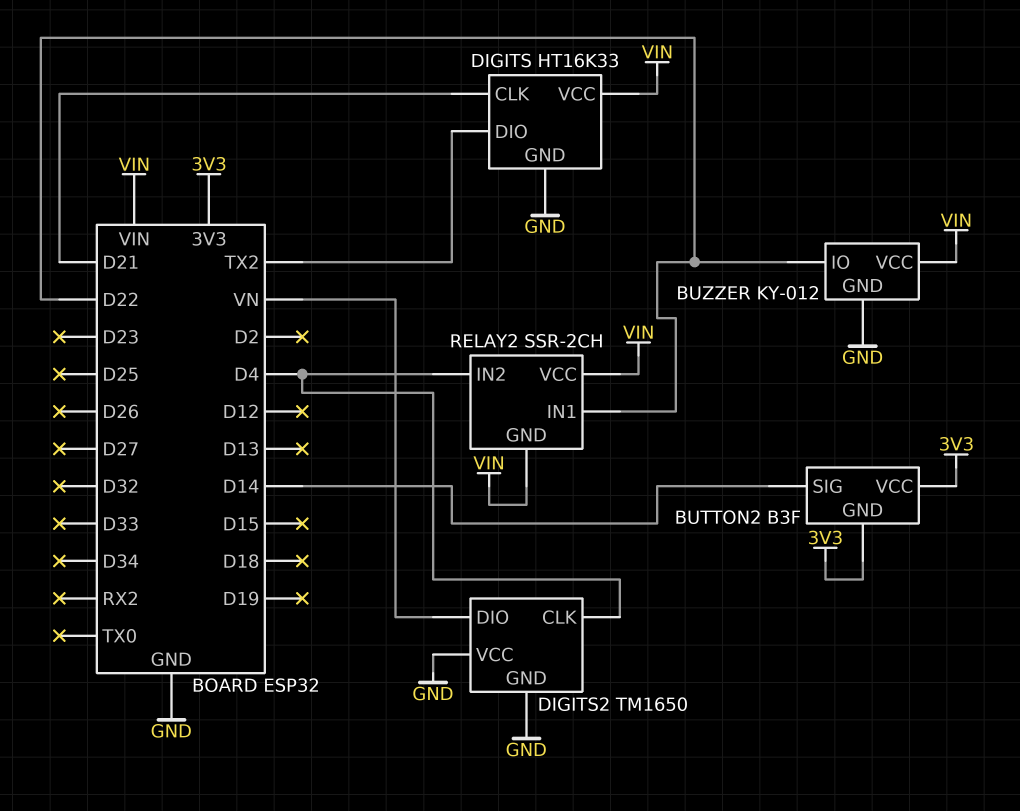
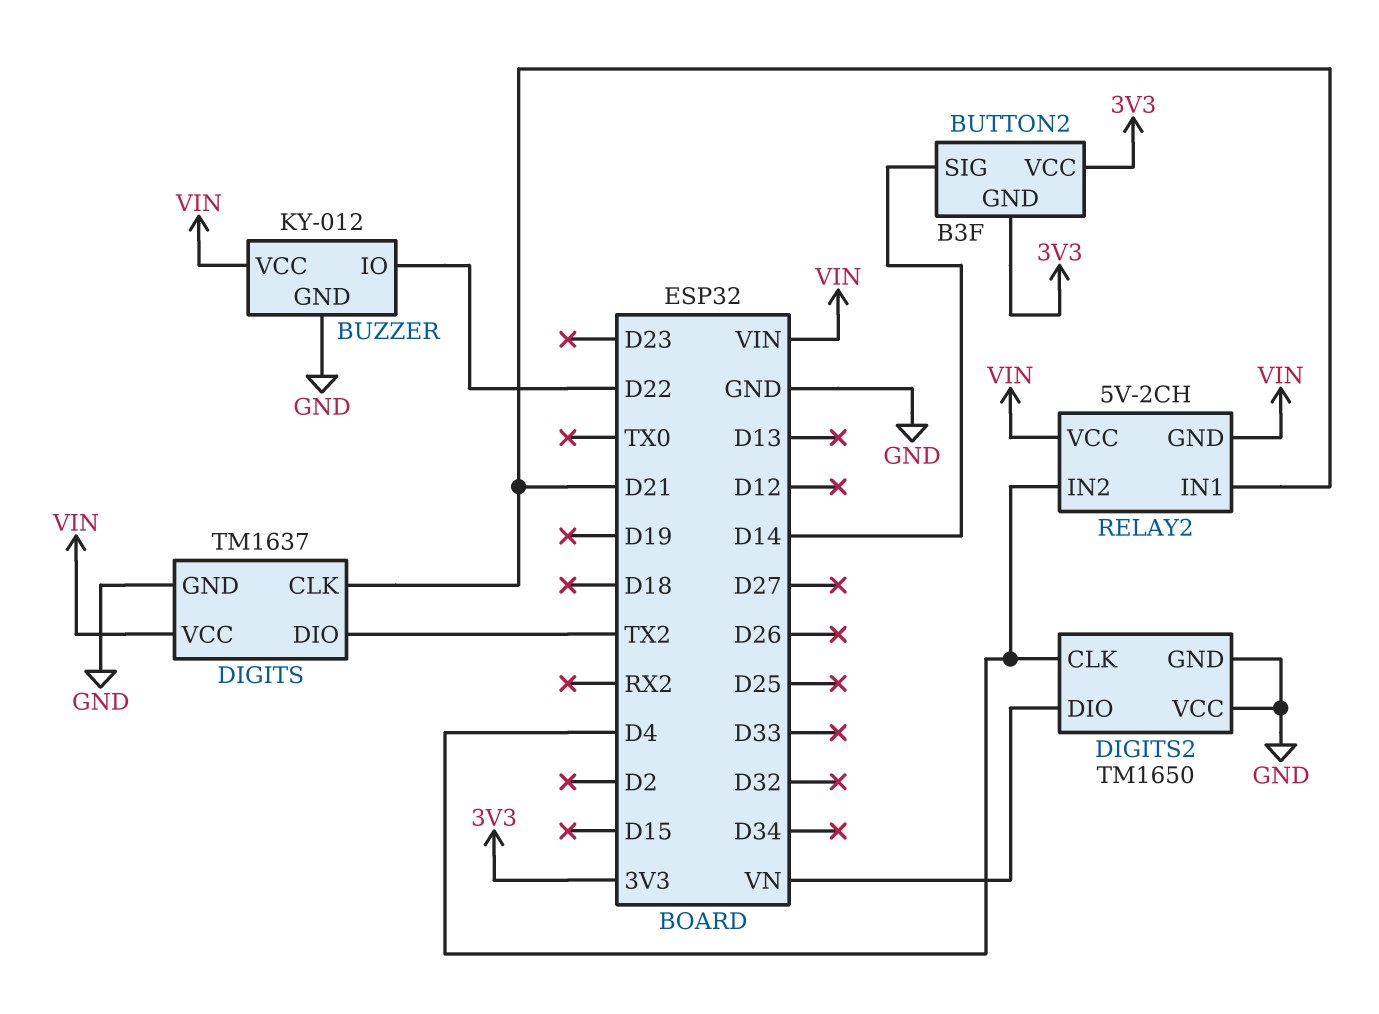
DIGITS: HT16K33 -> TM1637
RELAY2: SSR-2CH -> 5V-2CH
RELAY2 pin IN1: D22 -> D21

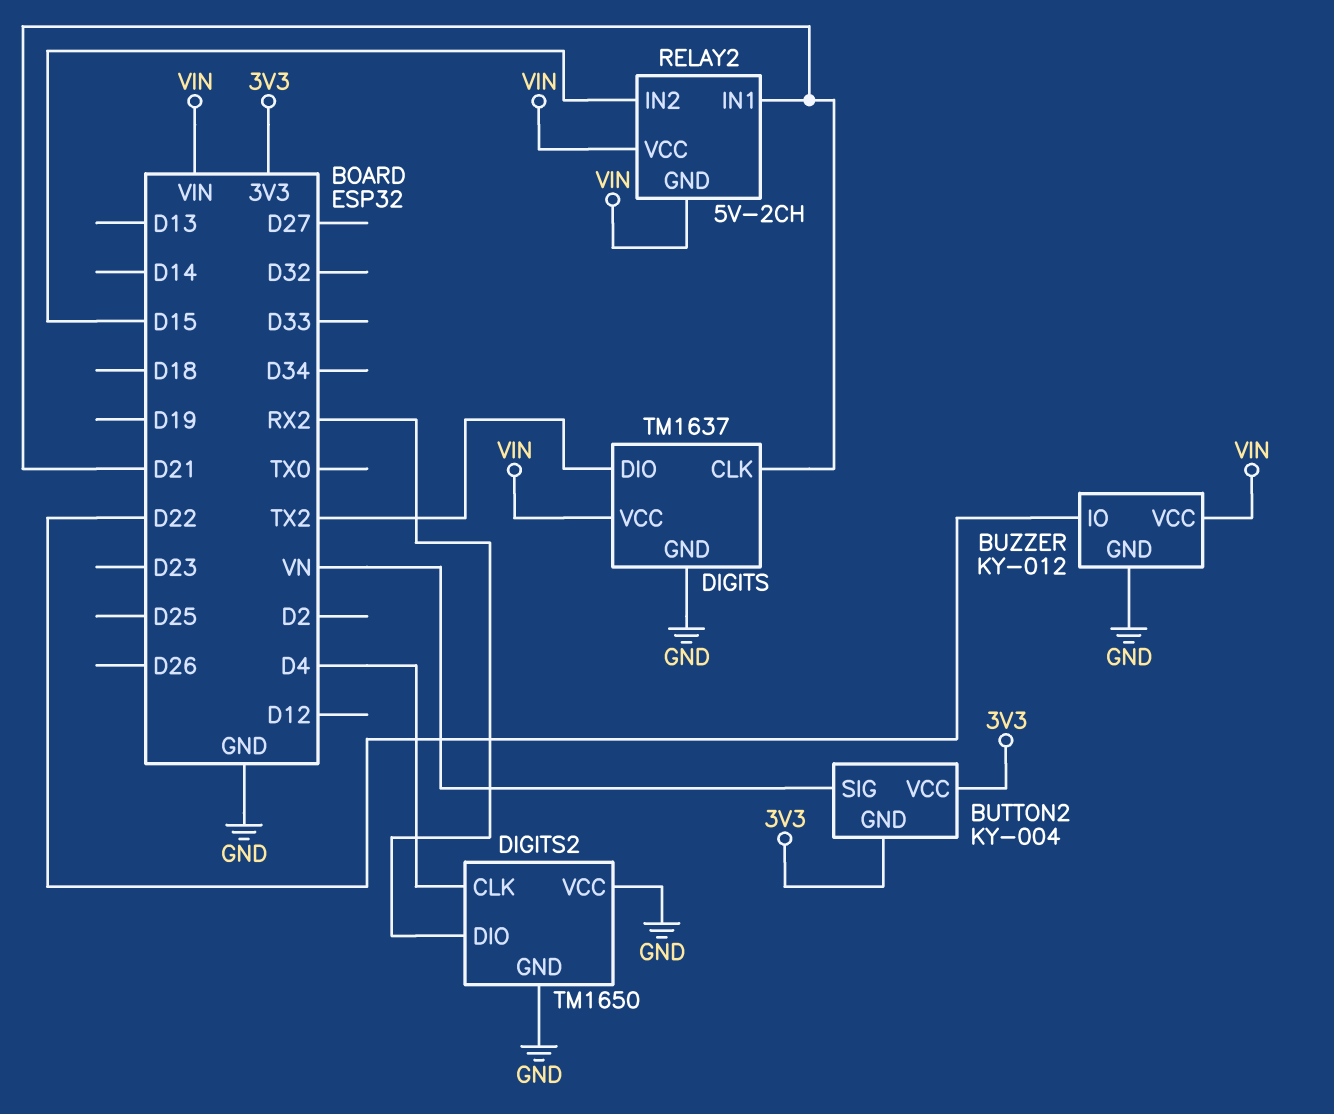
BUTTON2: B3F -> KY-004
BUTTON2 pin SIG: D14 -> VN
DIGITS2 pin DIO: VN -> RX2
RELAY2 pin IN2: D4 -> D15

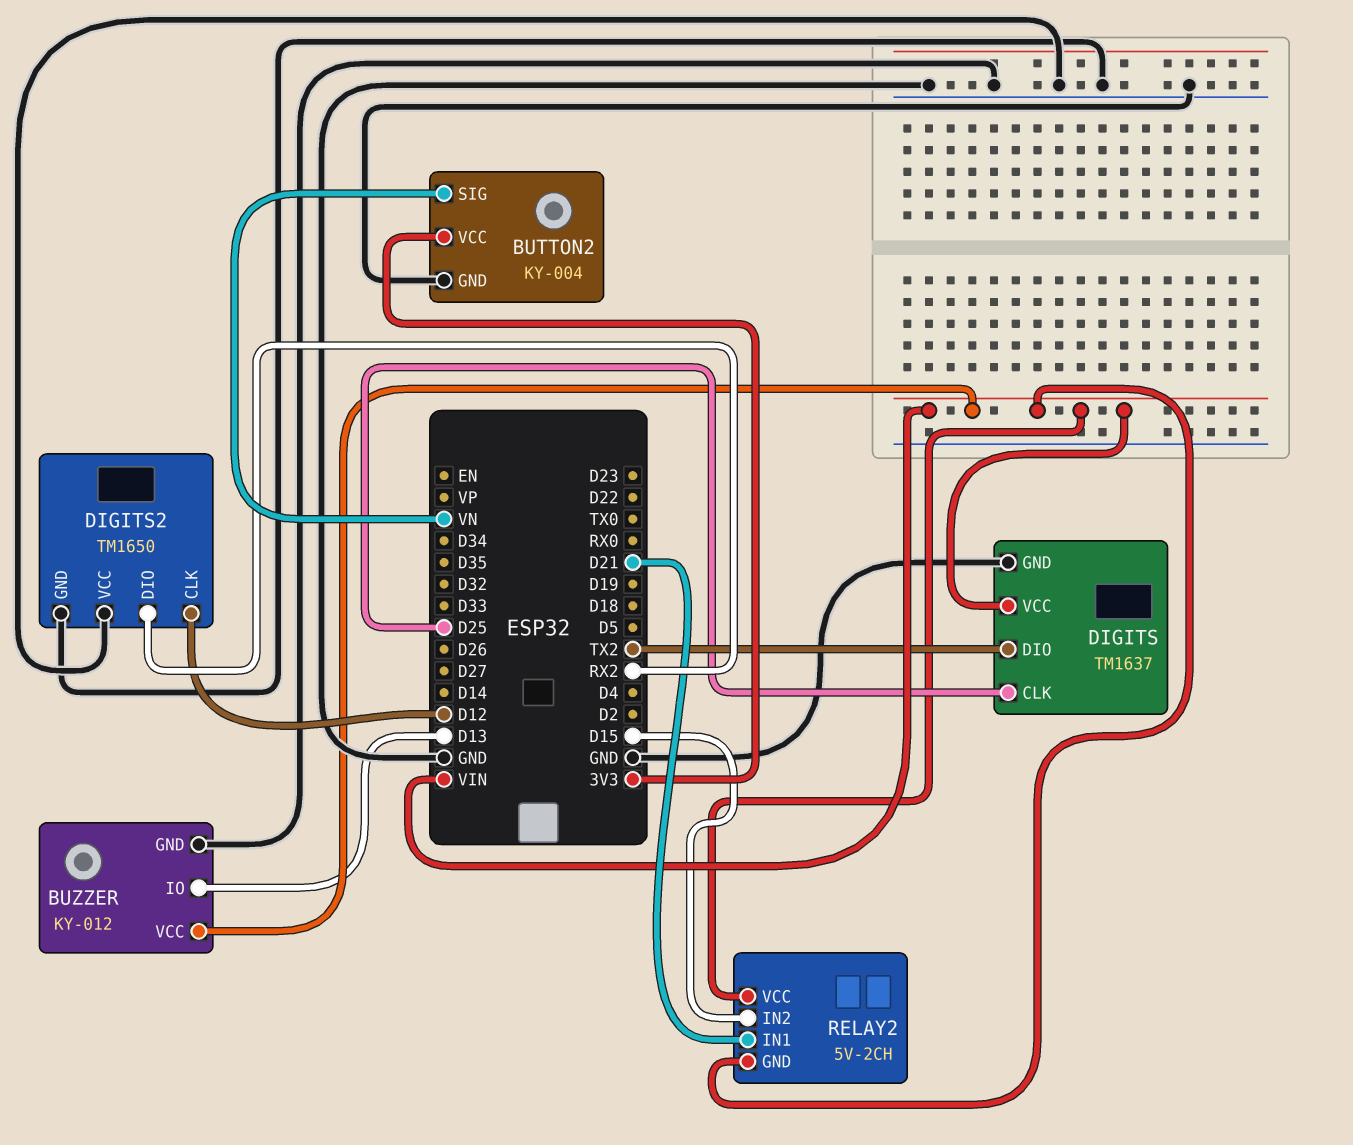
BUTTON2 pin GND: 3V3 -> GND
BUZZER pin IO: D22 -> D13
DIGITS pin CLK: D21 -> D25
DIGITS2 pin CLK: D4 -> D12

